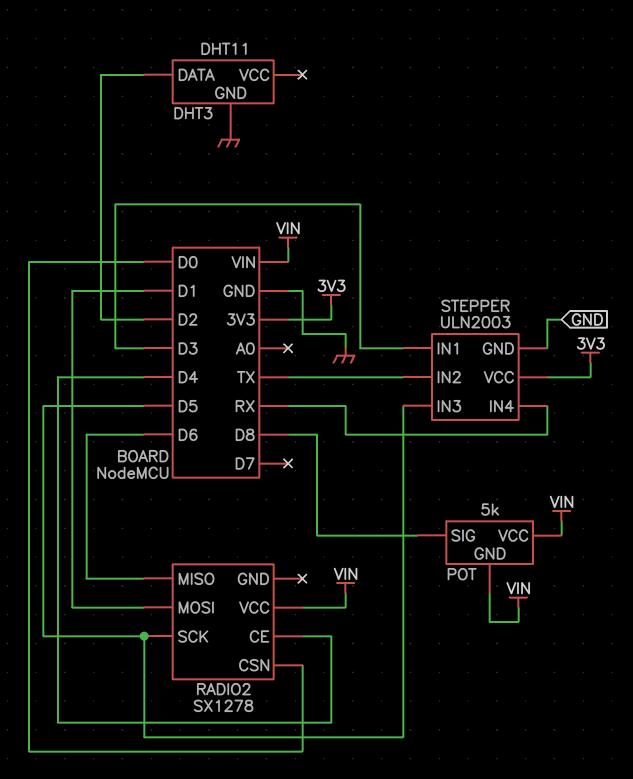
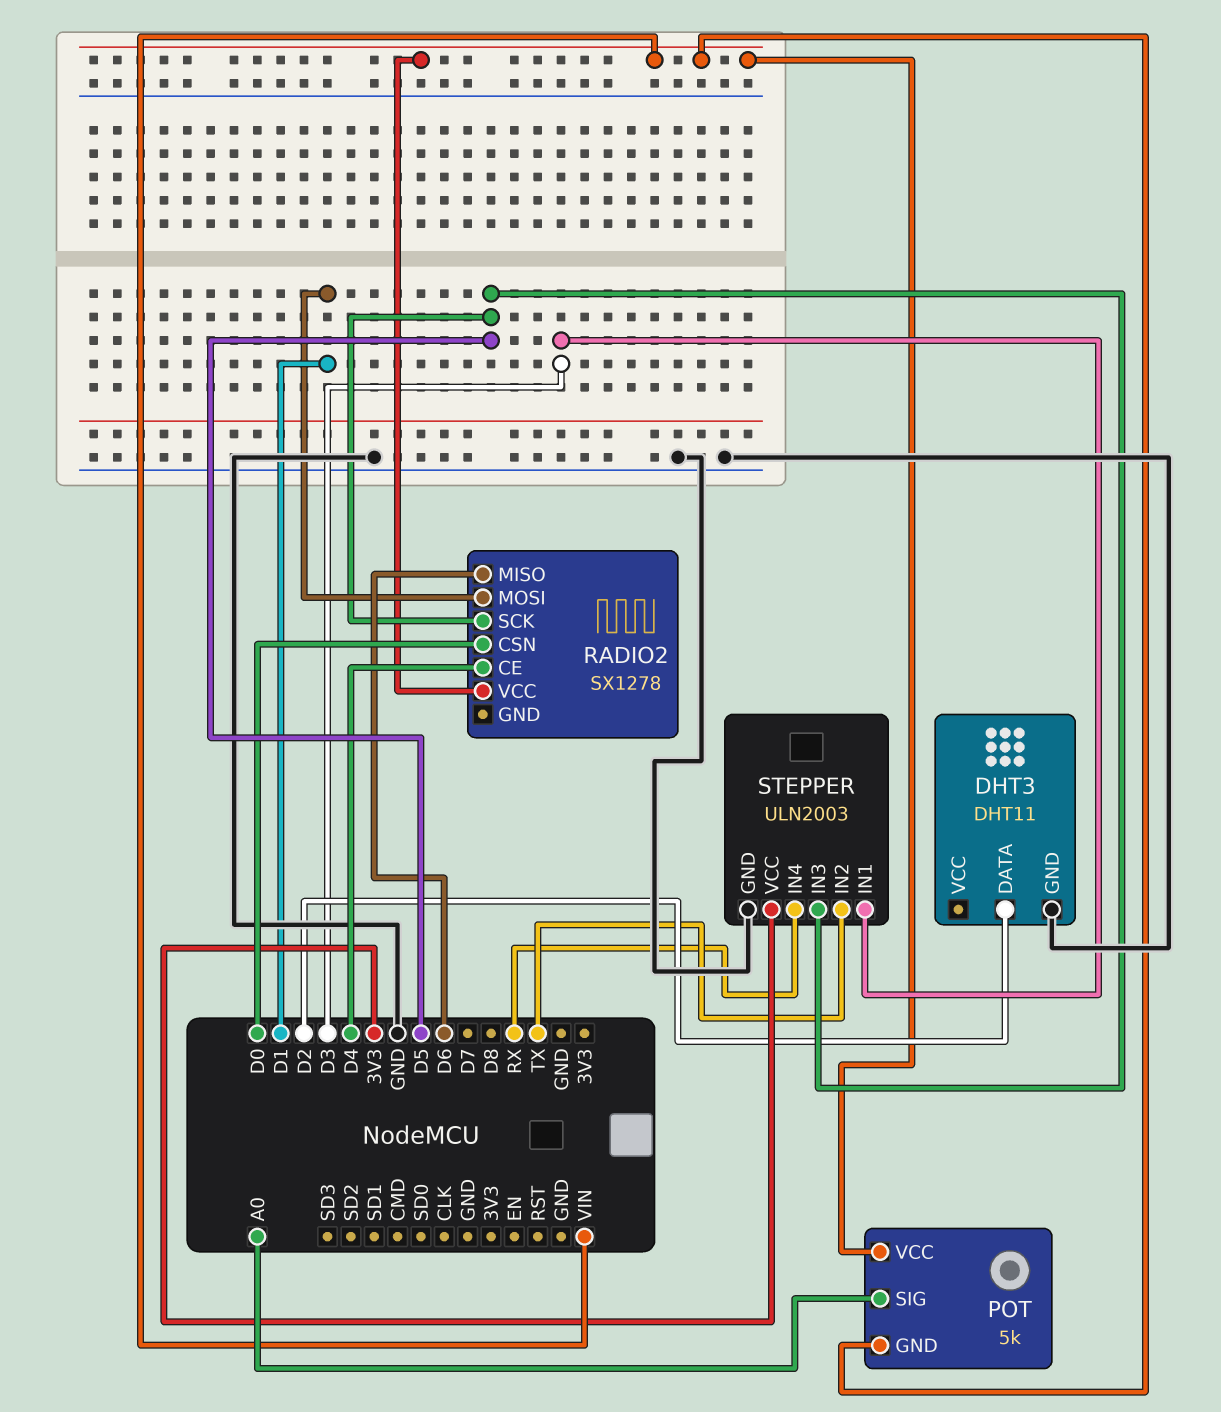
POT pin SIG: D8 -> A0

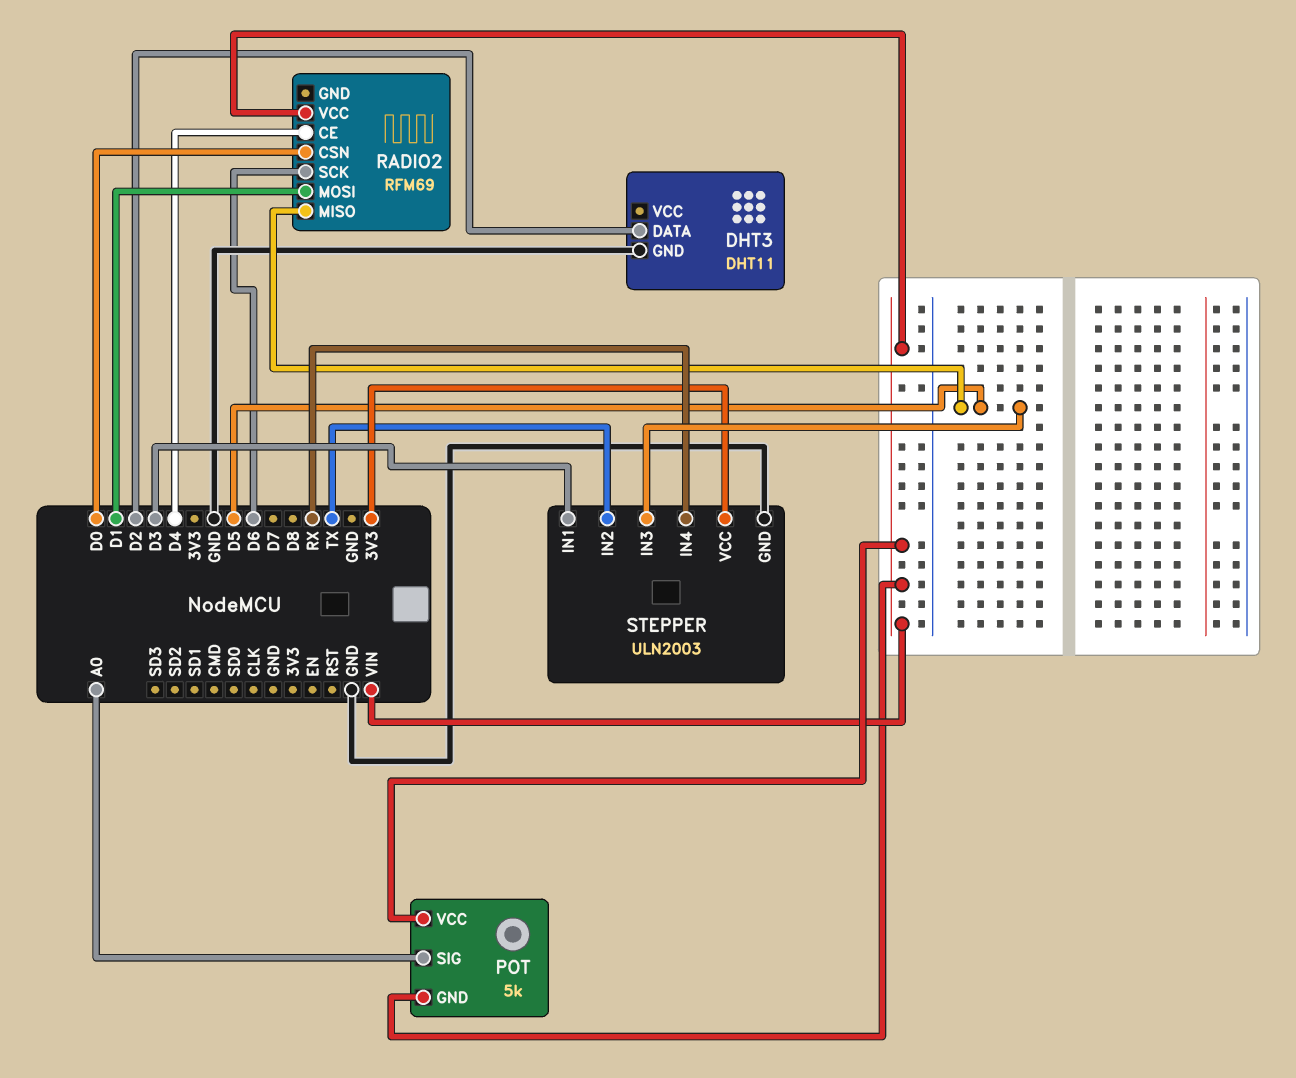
RADIO2: SX1278 -> RFM69
RADIO2 pin MISO: D6 -> D5
RADIO2 pin SCK: D5 -> D6

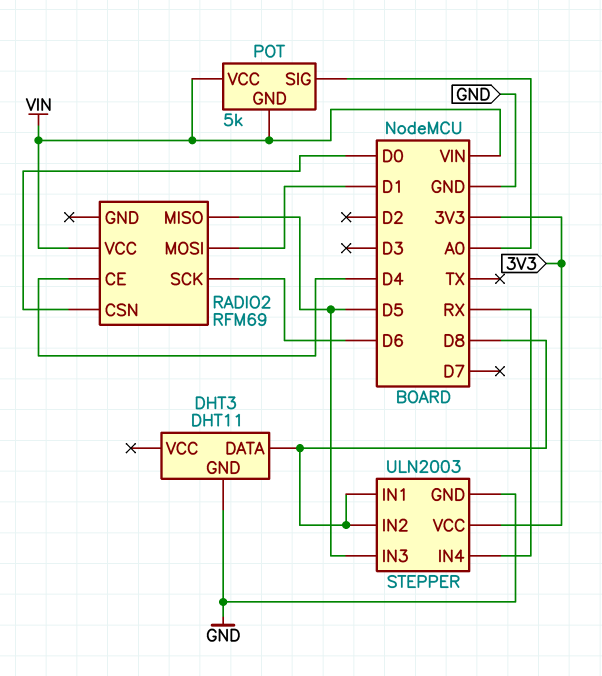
DHT3 pin DATA: D2 -> D8
STEPPER pin IN1: D3 -> D8
STEPPER pin IN2: TX -> D8

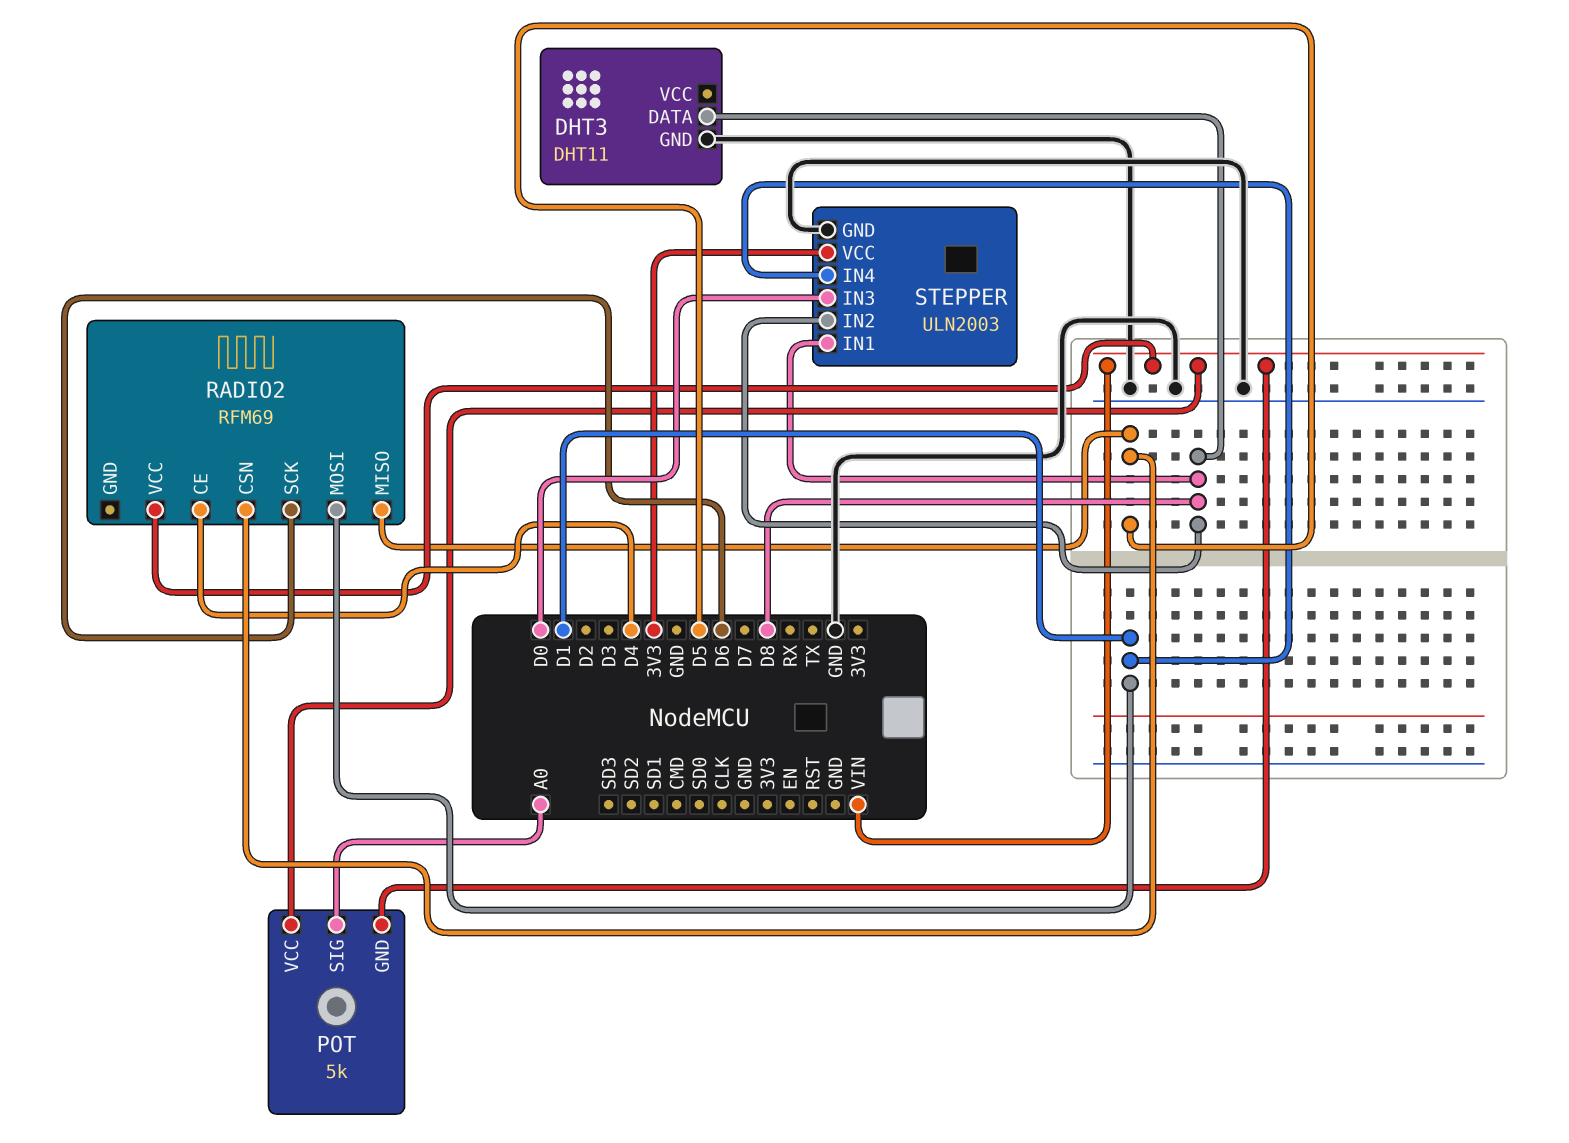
RADIO2 pin CSN: D0 -> D5
STEPPER pin IN3: D5 -> D0
STEPPER pin IN4: RX -> D1

